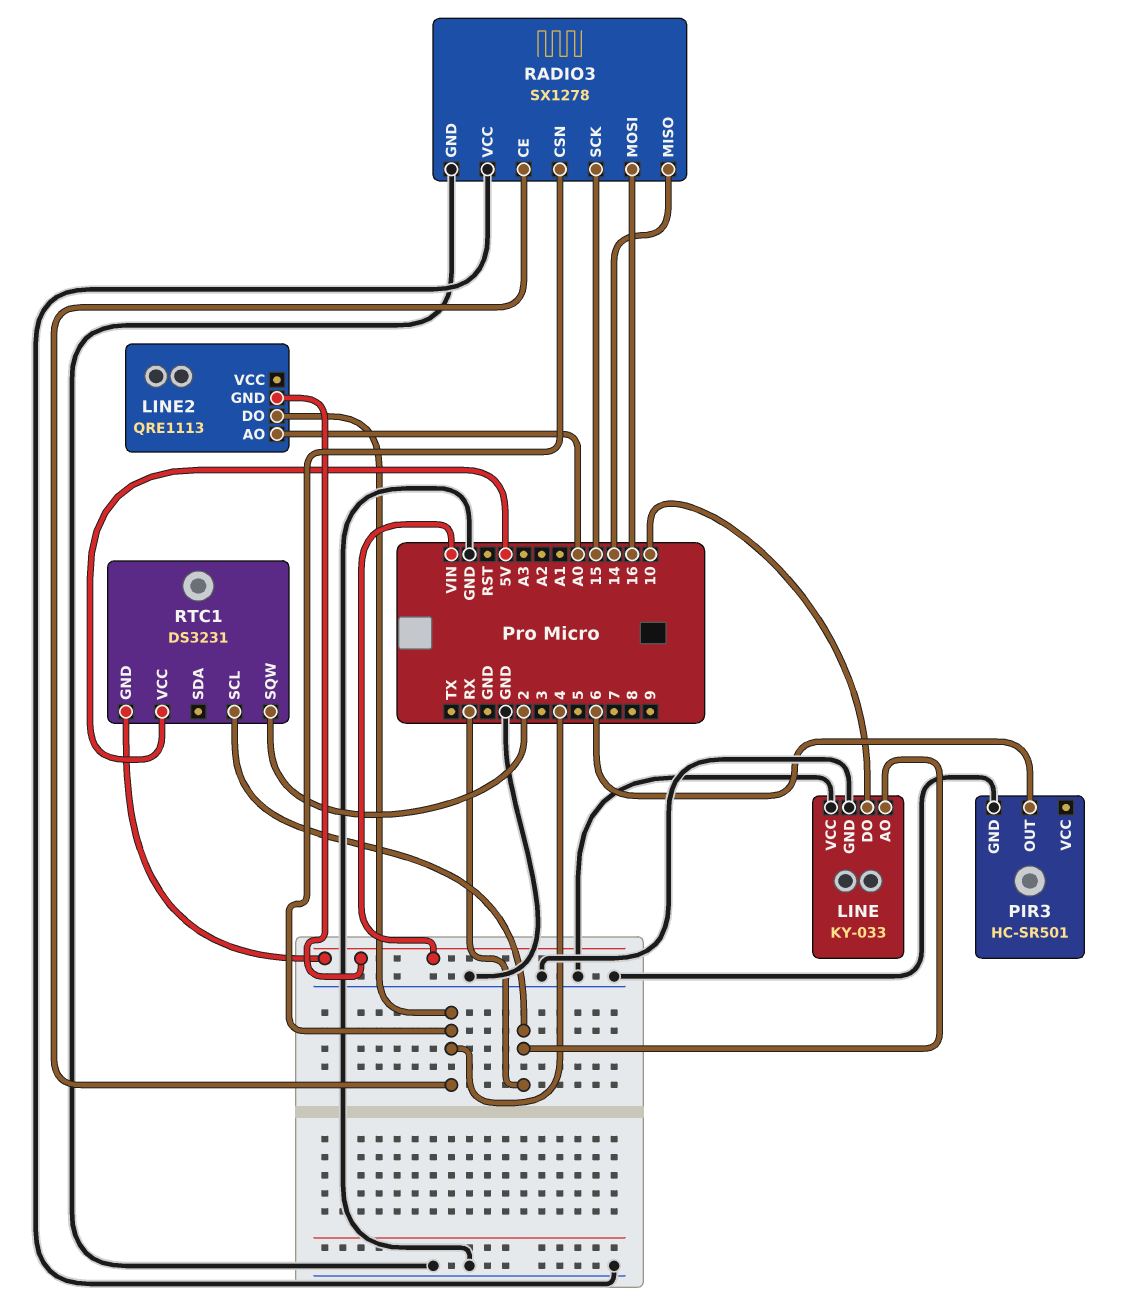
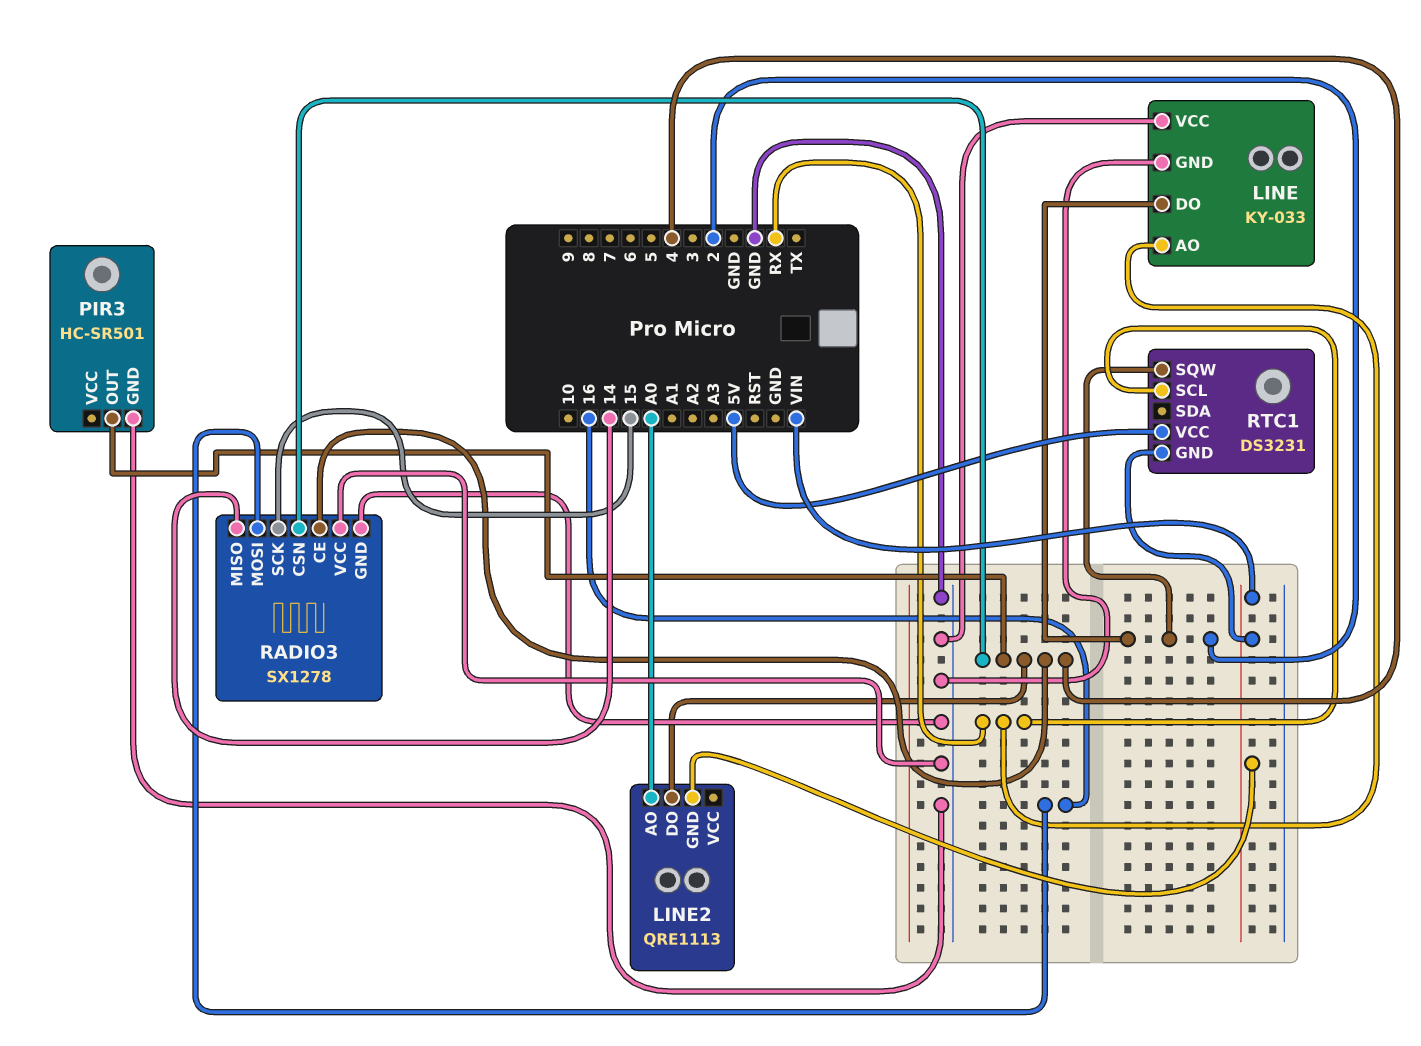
LINE pin DO: 10 -> 2
PIR3 pin OUT: 6 -> 4

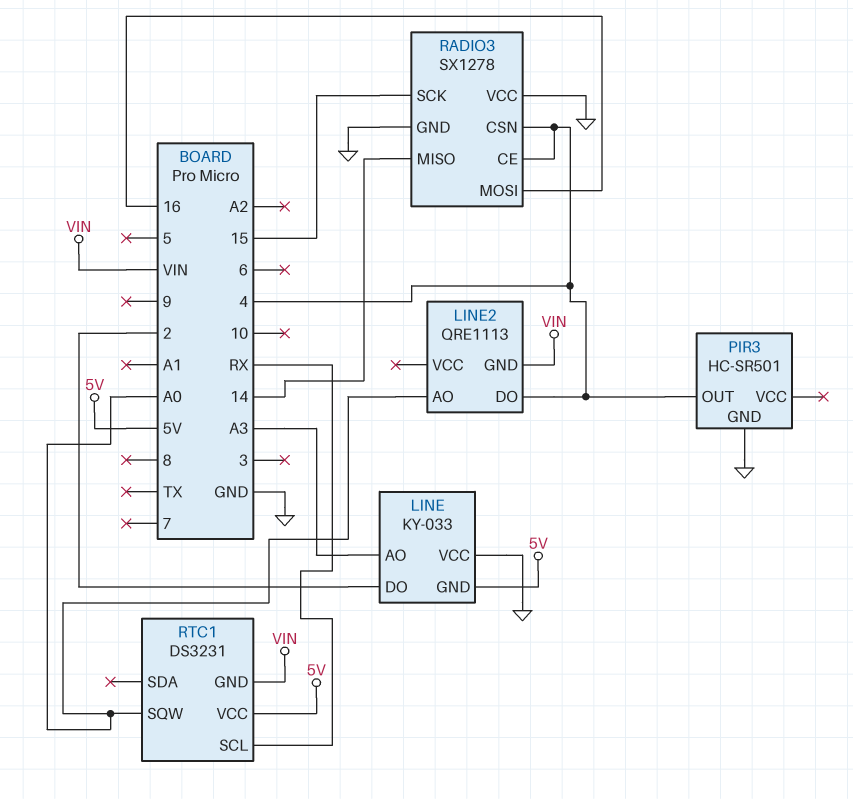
LINE pin AO: RX -> A3
LINE pin GND: GND -> 5V
RTC1 pin SQW: 2 -> A0

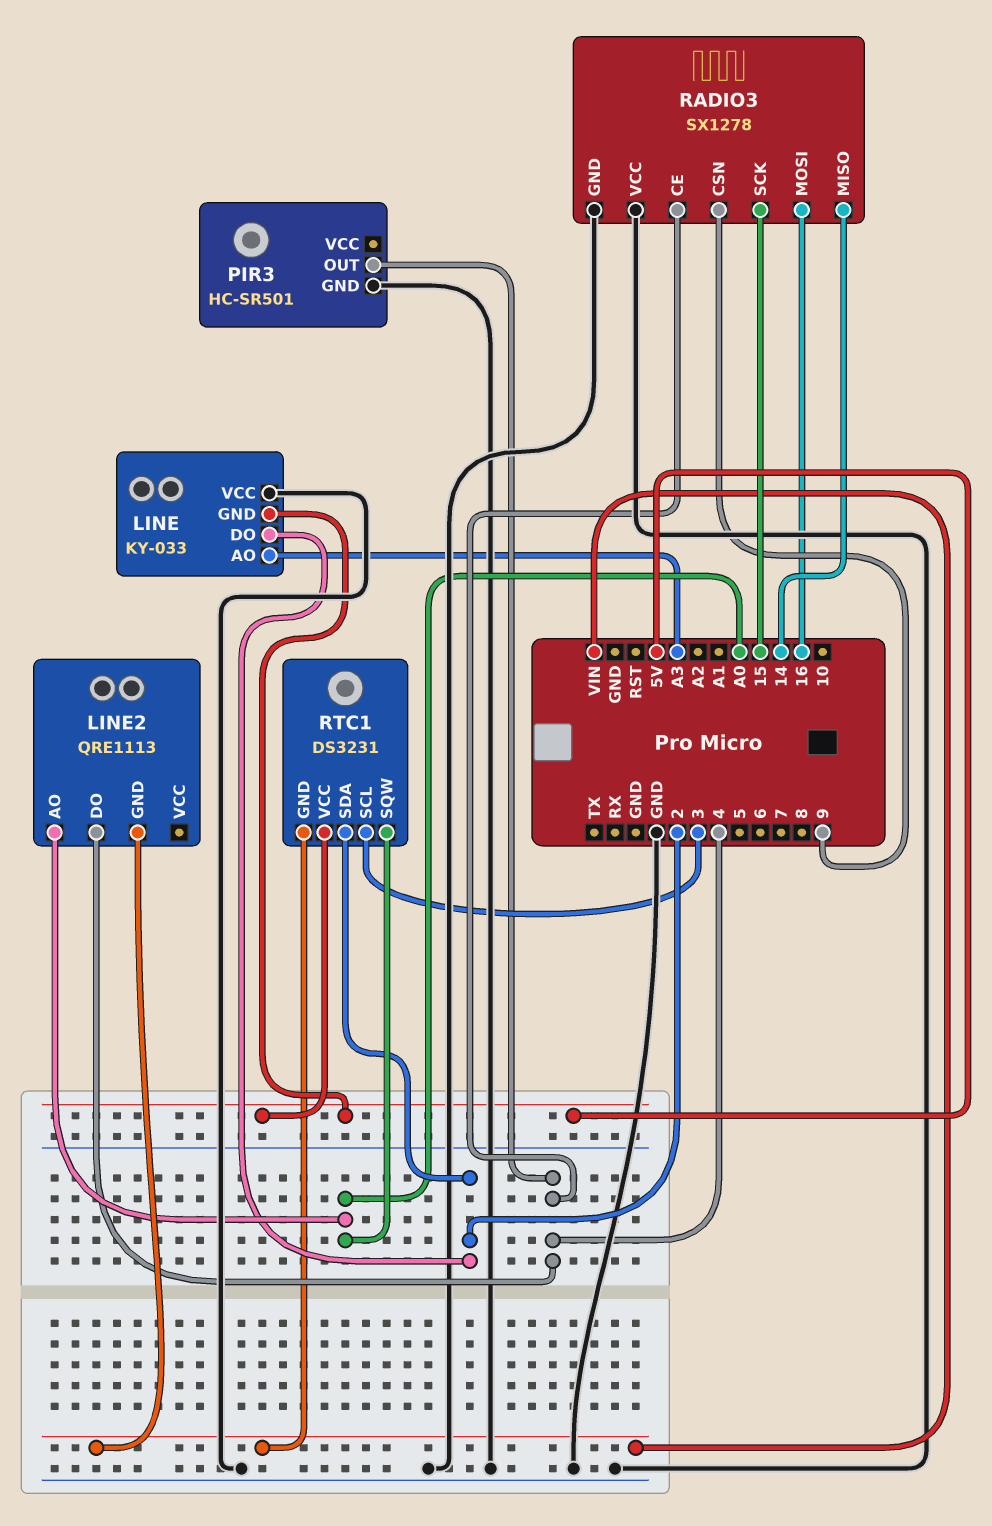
RADIO3 pin CSN: 4 -> 9
RTC1 pin SCL: RX -> 3
RTC1 pin SDA: none -> 2

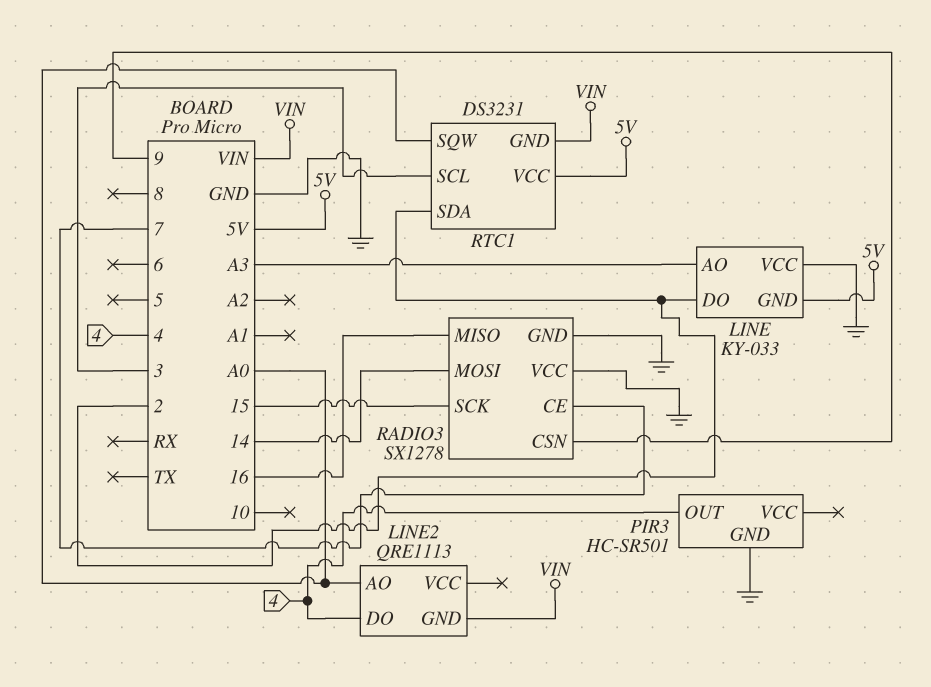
RADIO3 pin CE: 4 -> 7
RADIO3 pin MISO: 14 -> 16
RADIO3 pin MOSI: 16 -> 14

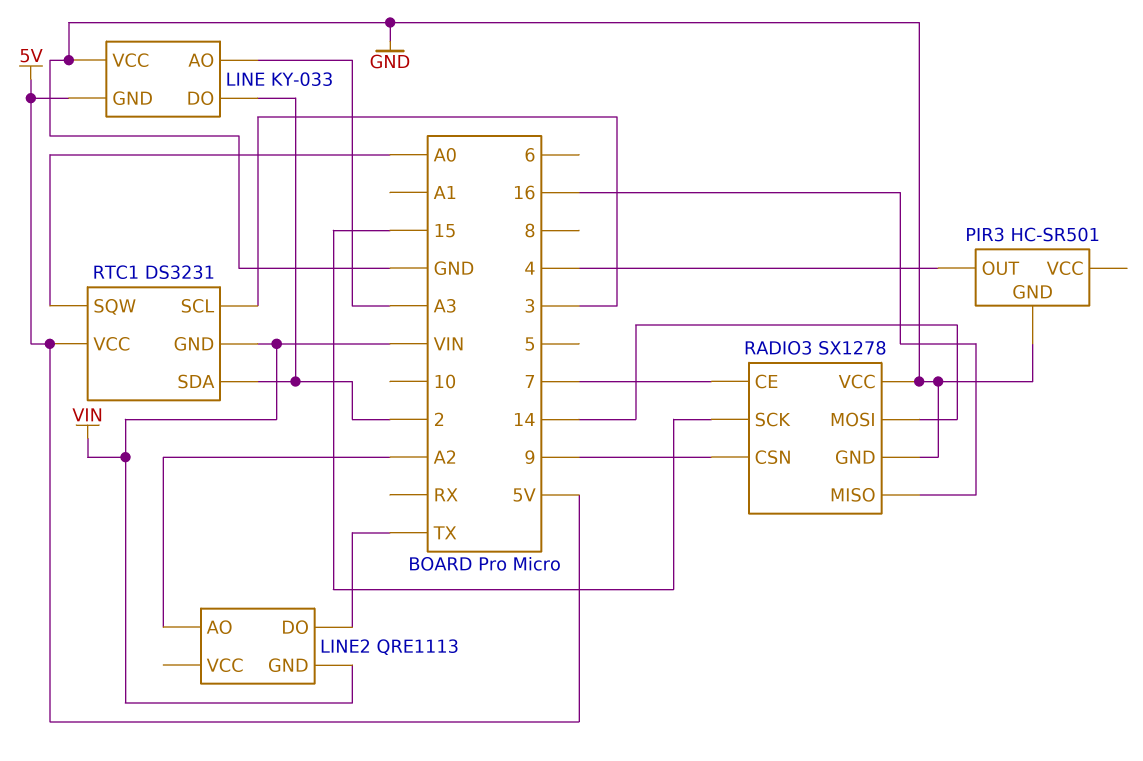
LINE2 pin AO: A0 -> A2
LINE2 pin DO: 4 -> TX

